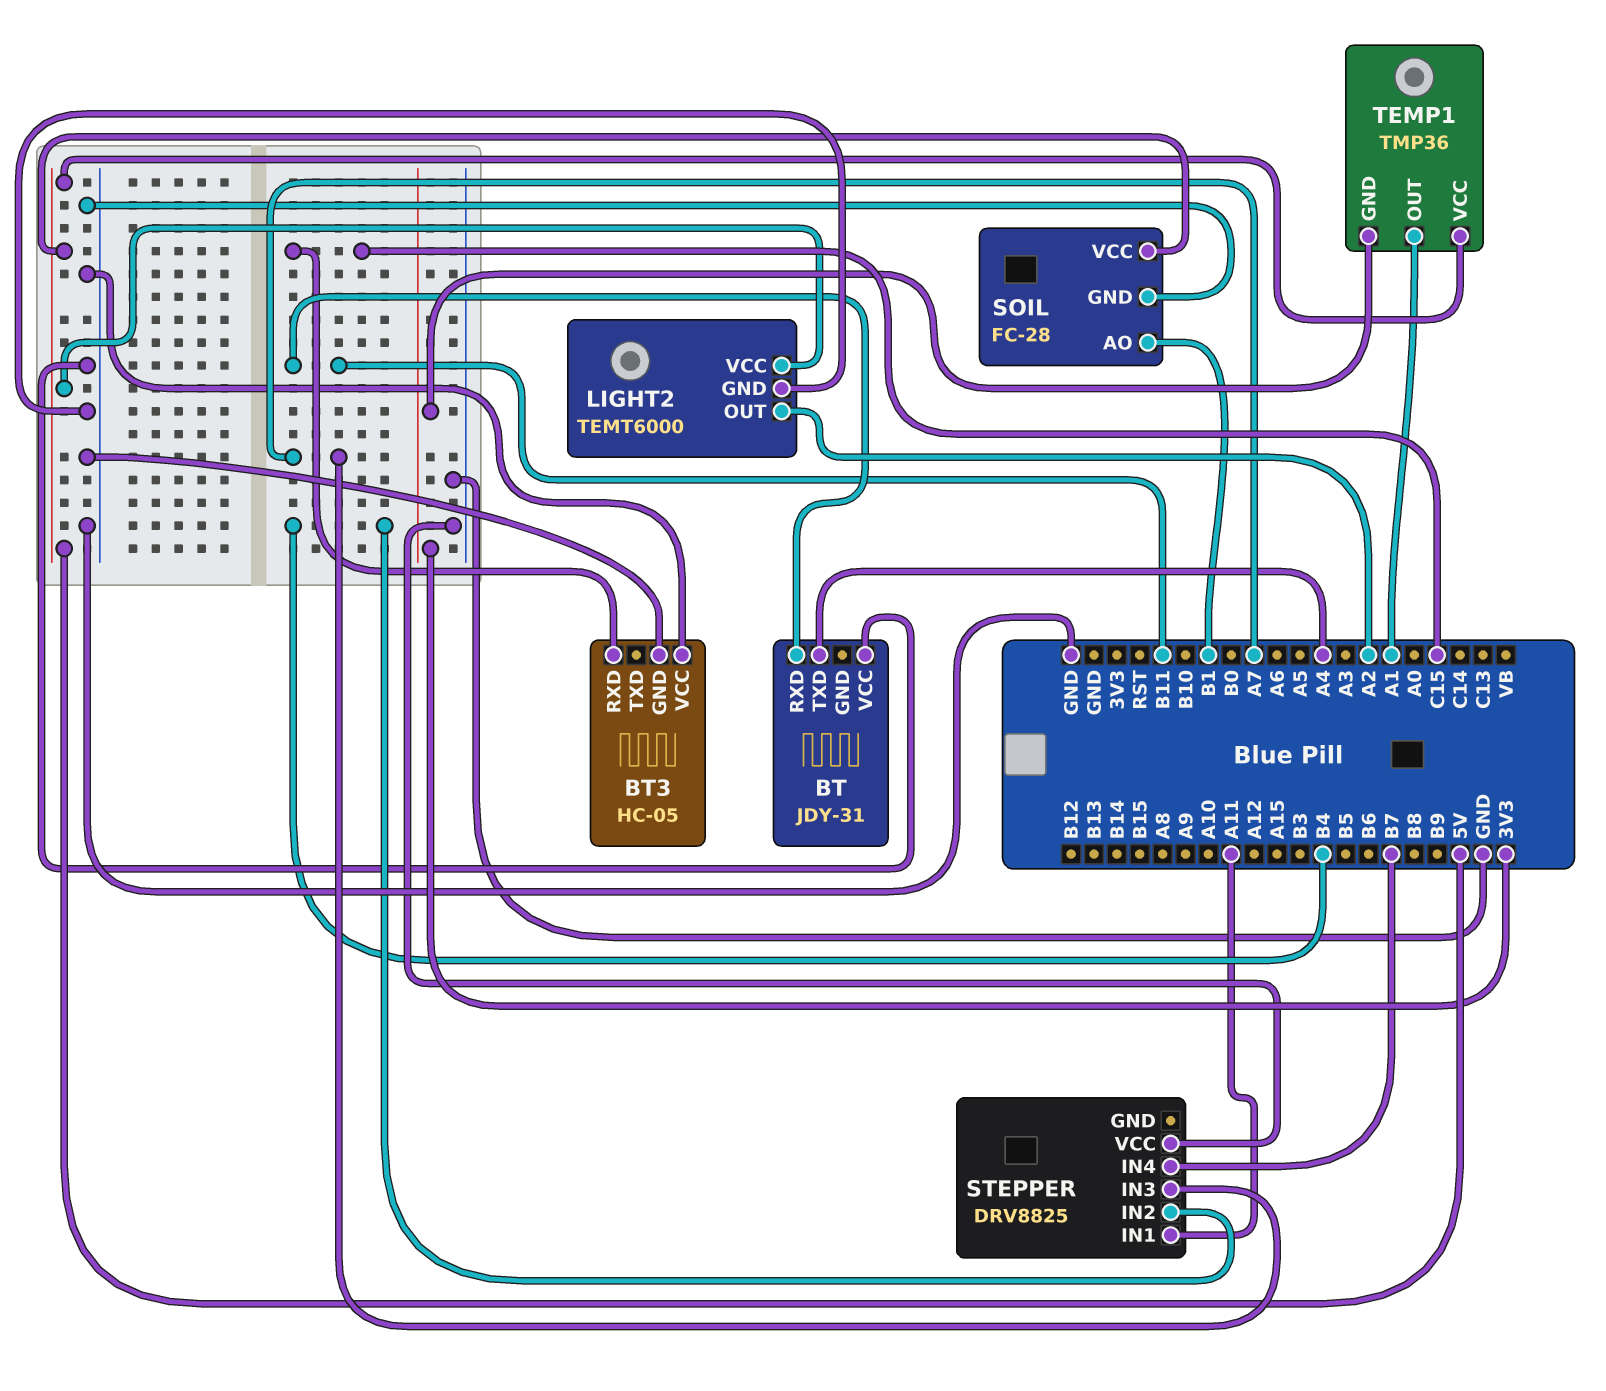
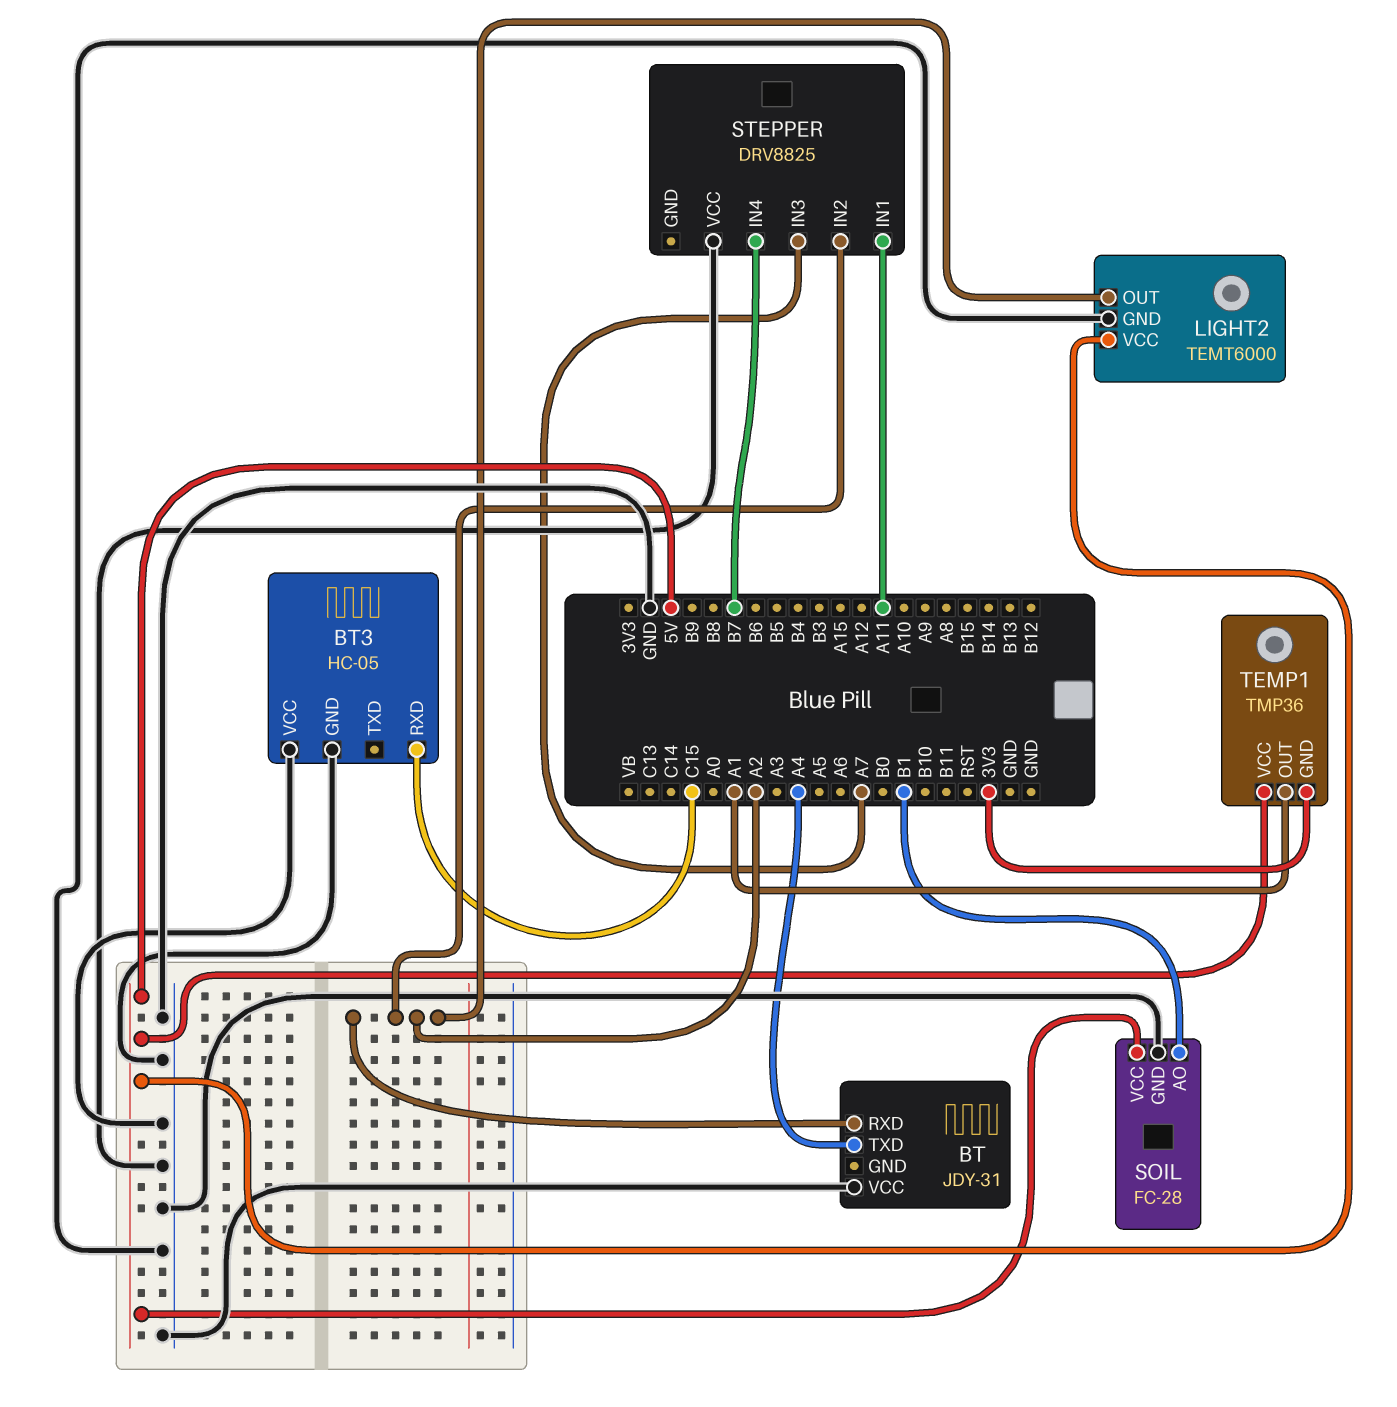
BT pin RXD: B11 -> A2
STEPPER pin IN2: B4 -> A2

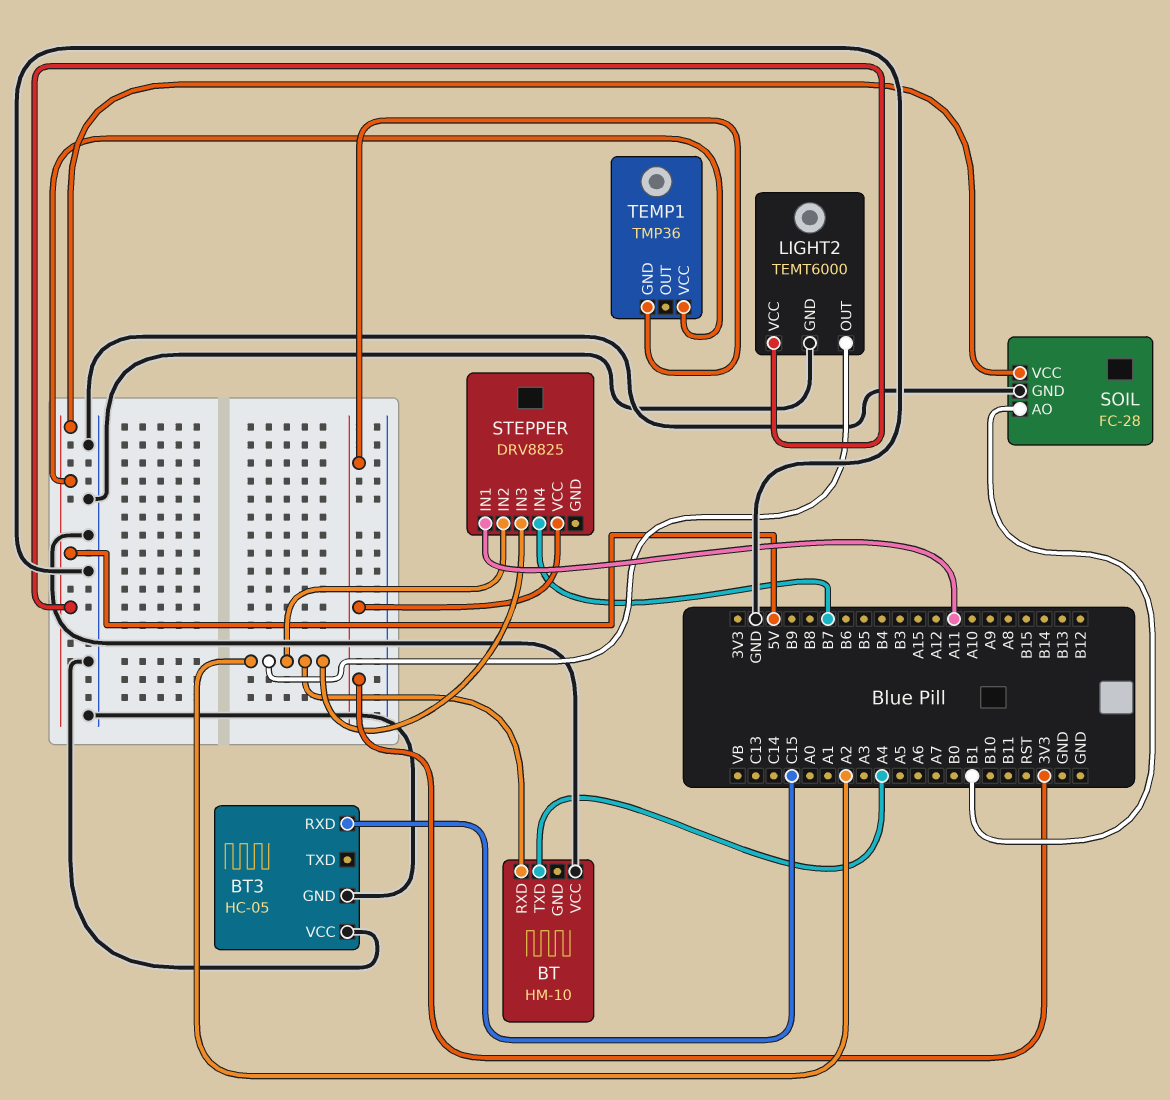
BT: JDY-31 -> HM-10
STEPPER pin IN3: A7 -> A2
STEPPER pin VCC: GND -> 3V3
TEMP1 pin OUT: A1 -> none

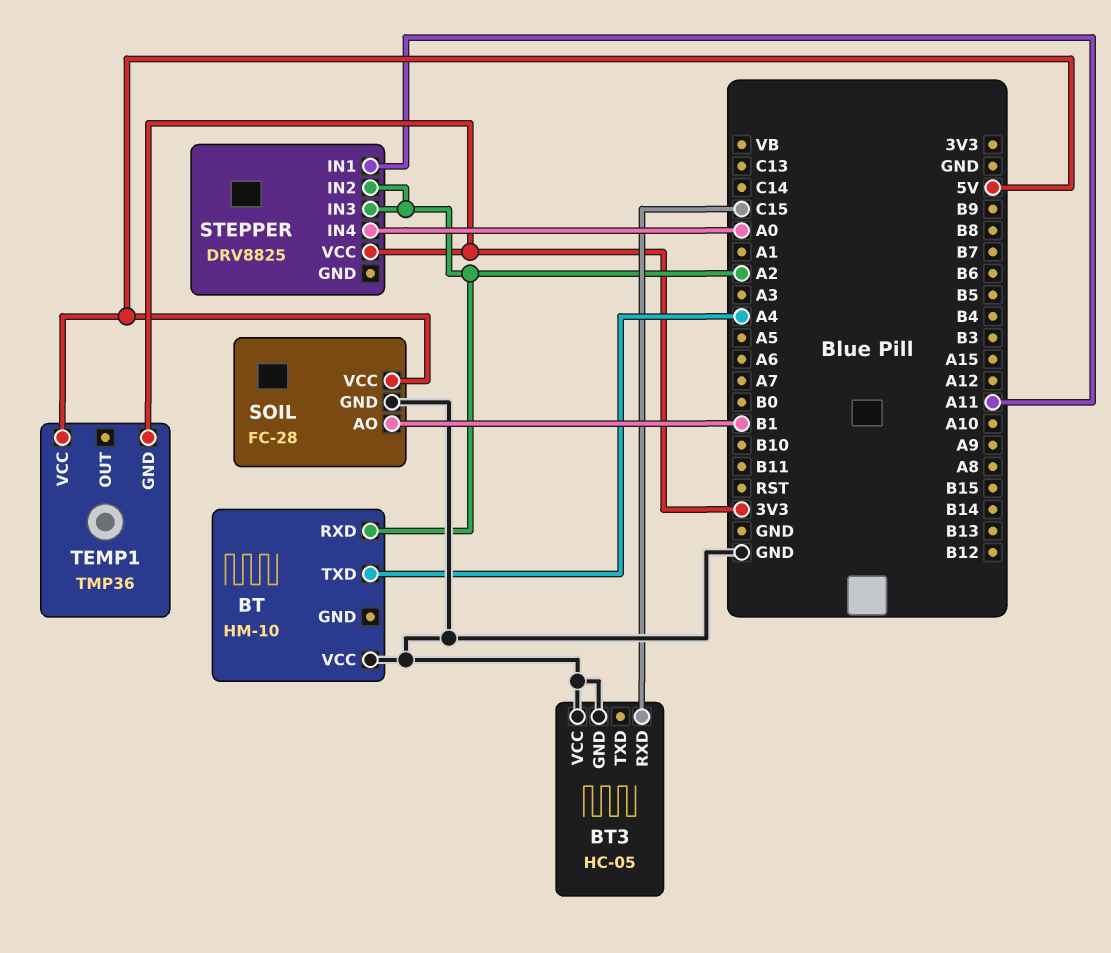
LIGHT2: TEMT6000 -> none
LIGHT2 pin GND: GND -> none
LIGHT2 pin OUT: A2 -> none
LIGHT2 pin VCC: 5V -> none
STEPPER pin IN4: B7 -> A0

